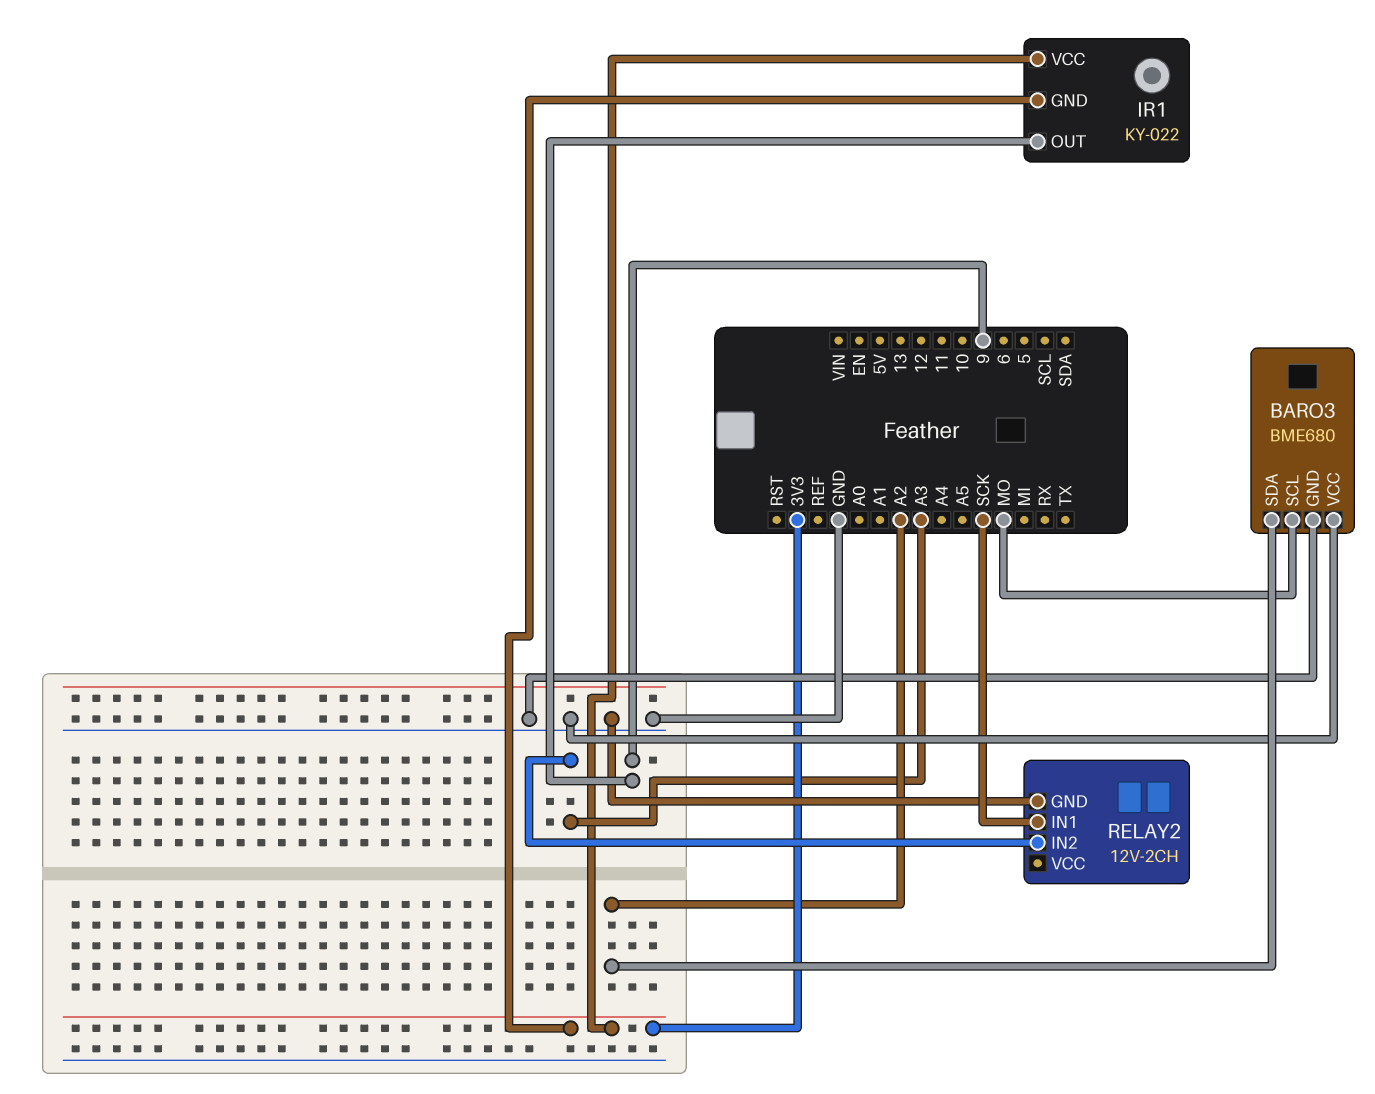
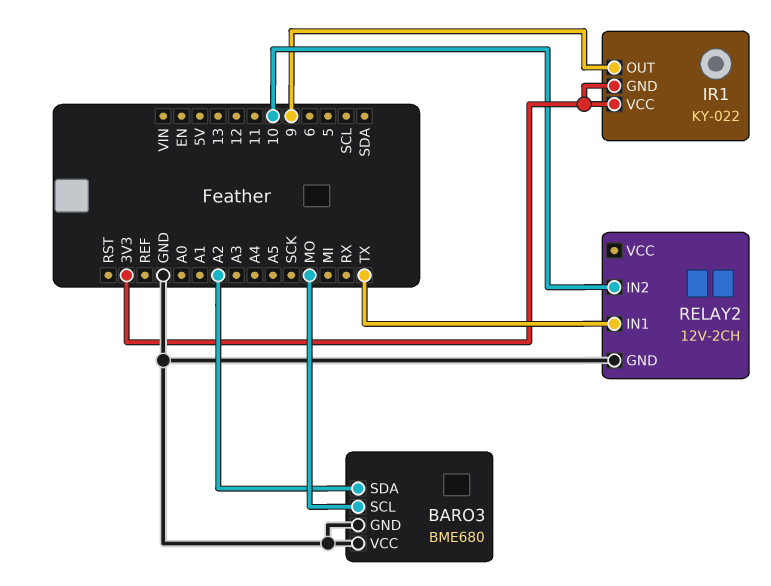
RELAY2 pin IN1: SCK -> TX
RELAY2 pin IN2: A3 -> 10

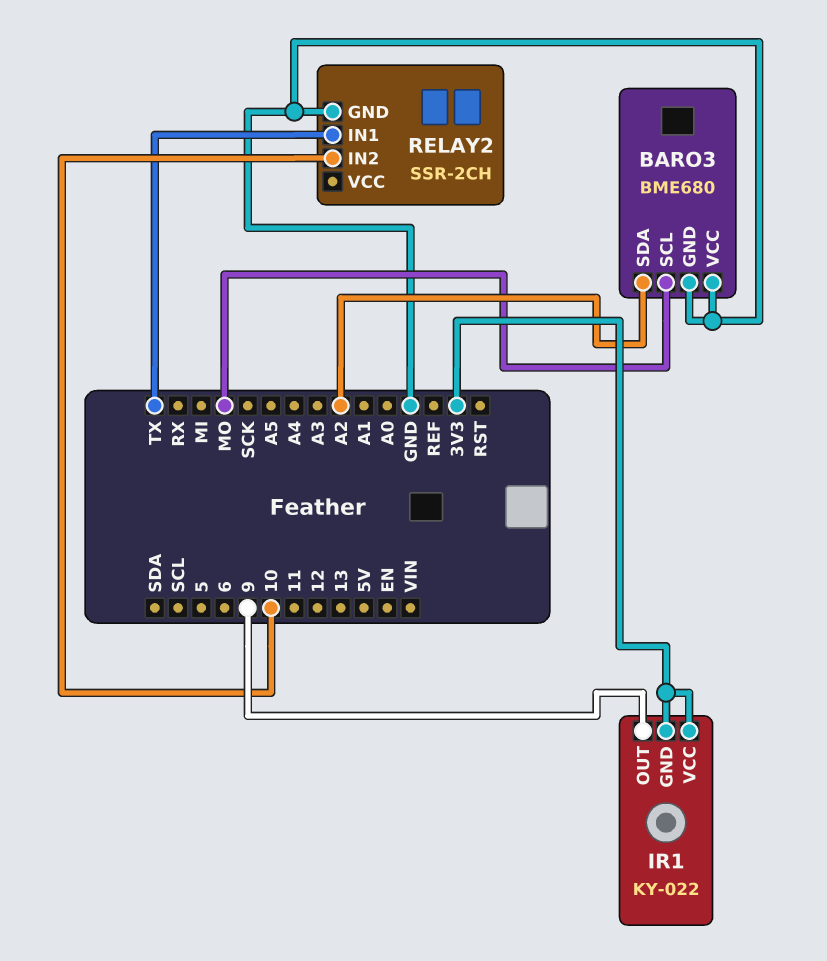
RELAY2: 12V-2CH -> SSR-2CH

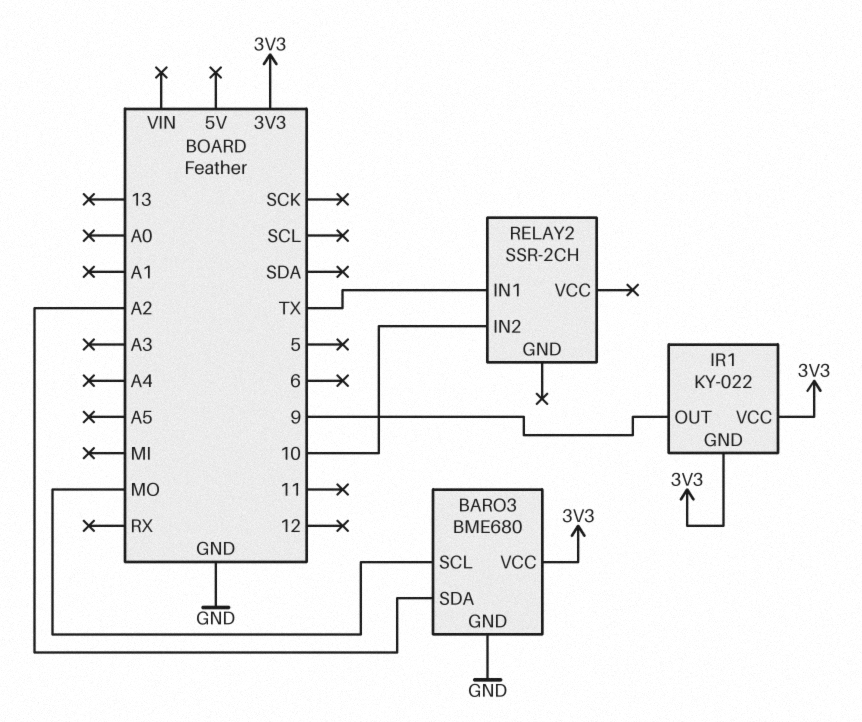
BARO3 pin VCC: GND -> 3V3
RELAY2 pin GND: GND -> none

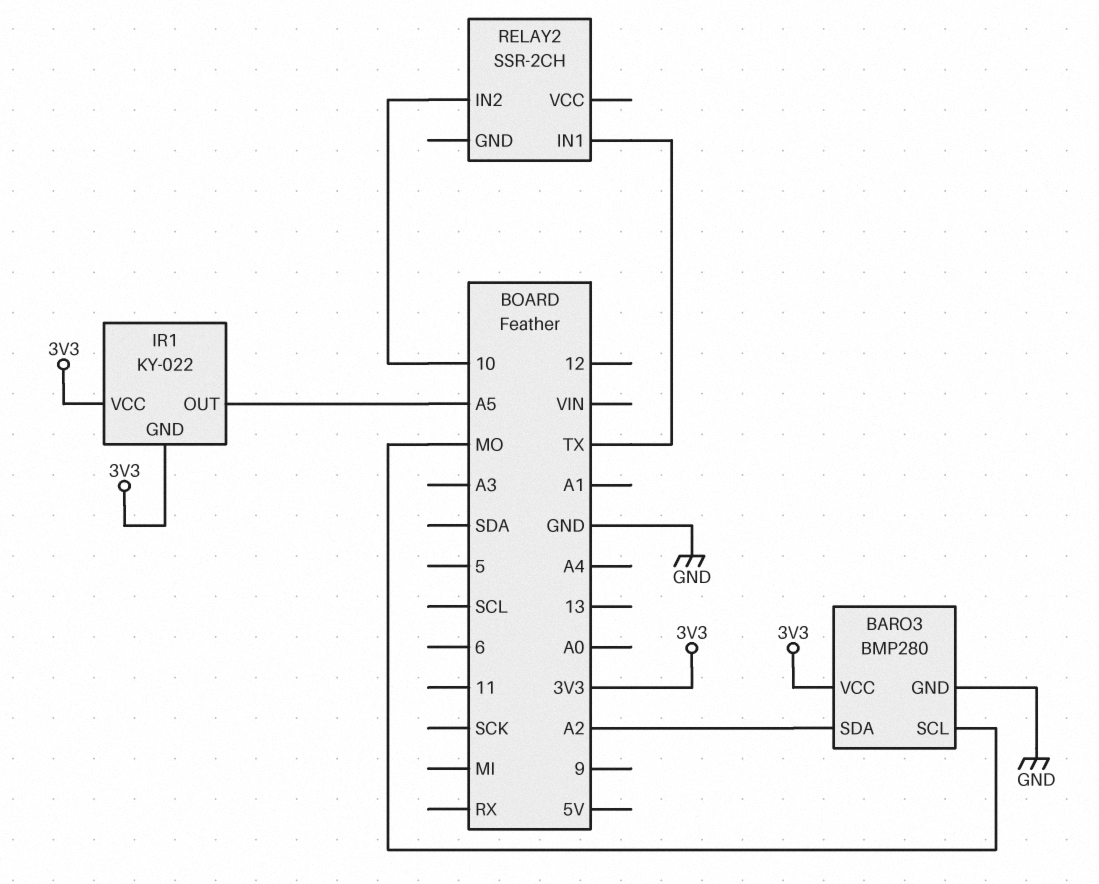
BARO3: BME680 -> BMP280
IR1 pin OUT: 9 -> A5

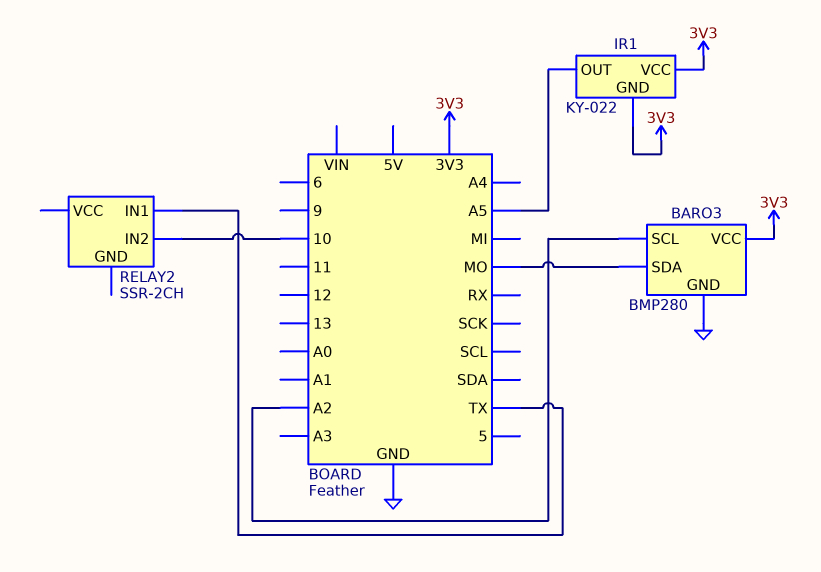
BARO3 pin SCL: MO -> A2
BARO3 pin SDA: A2 -> MO

